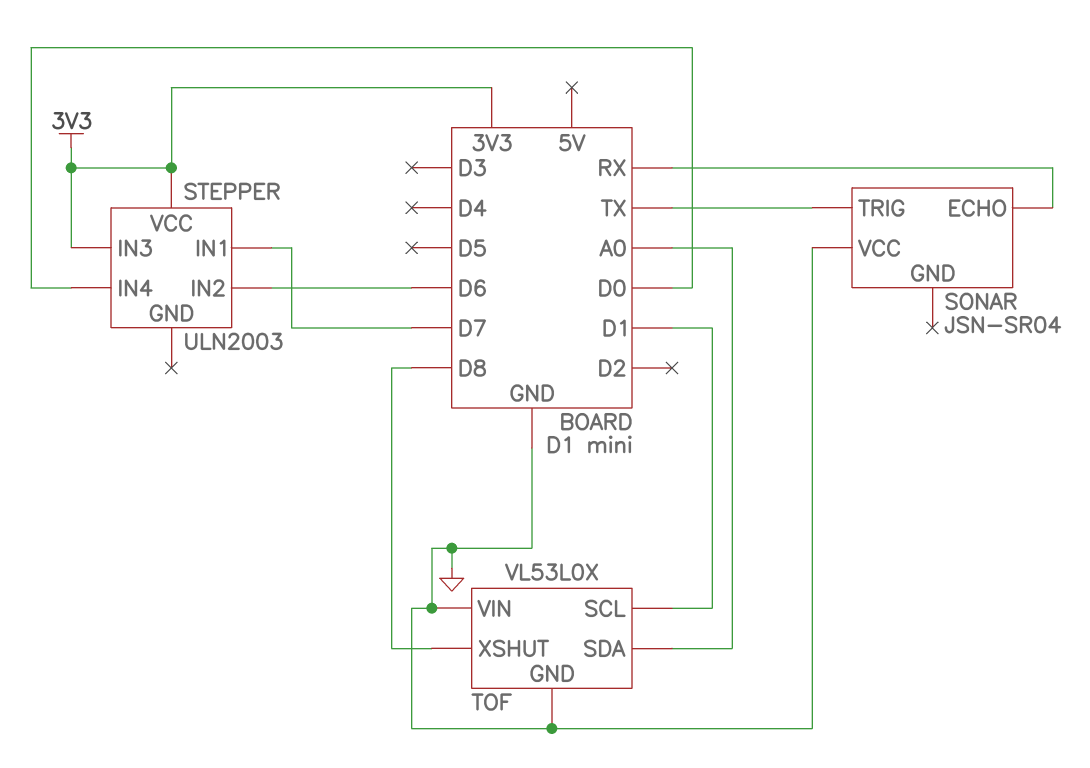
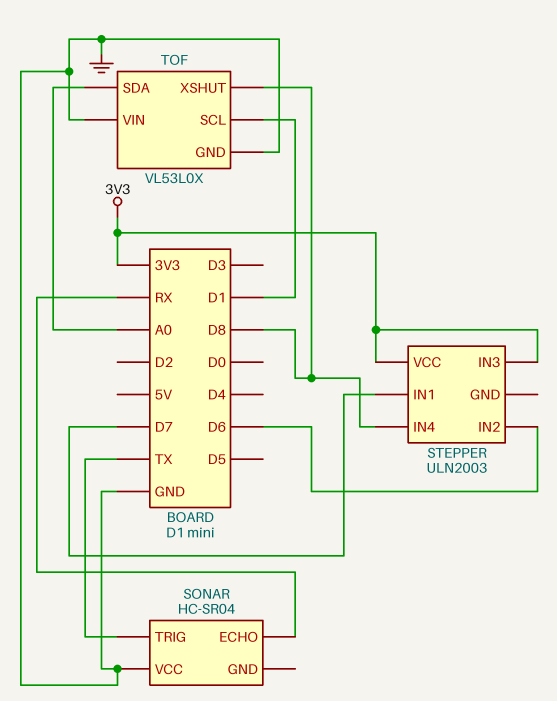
SONAR: JSN-SR04 -> HC-SR04
STEPPER pin IN4: D0 -> D8

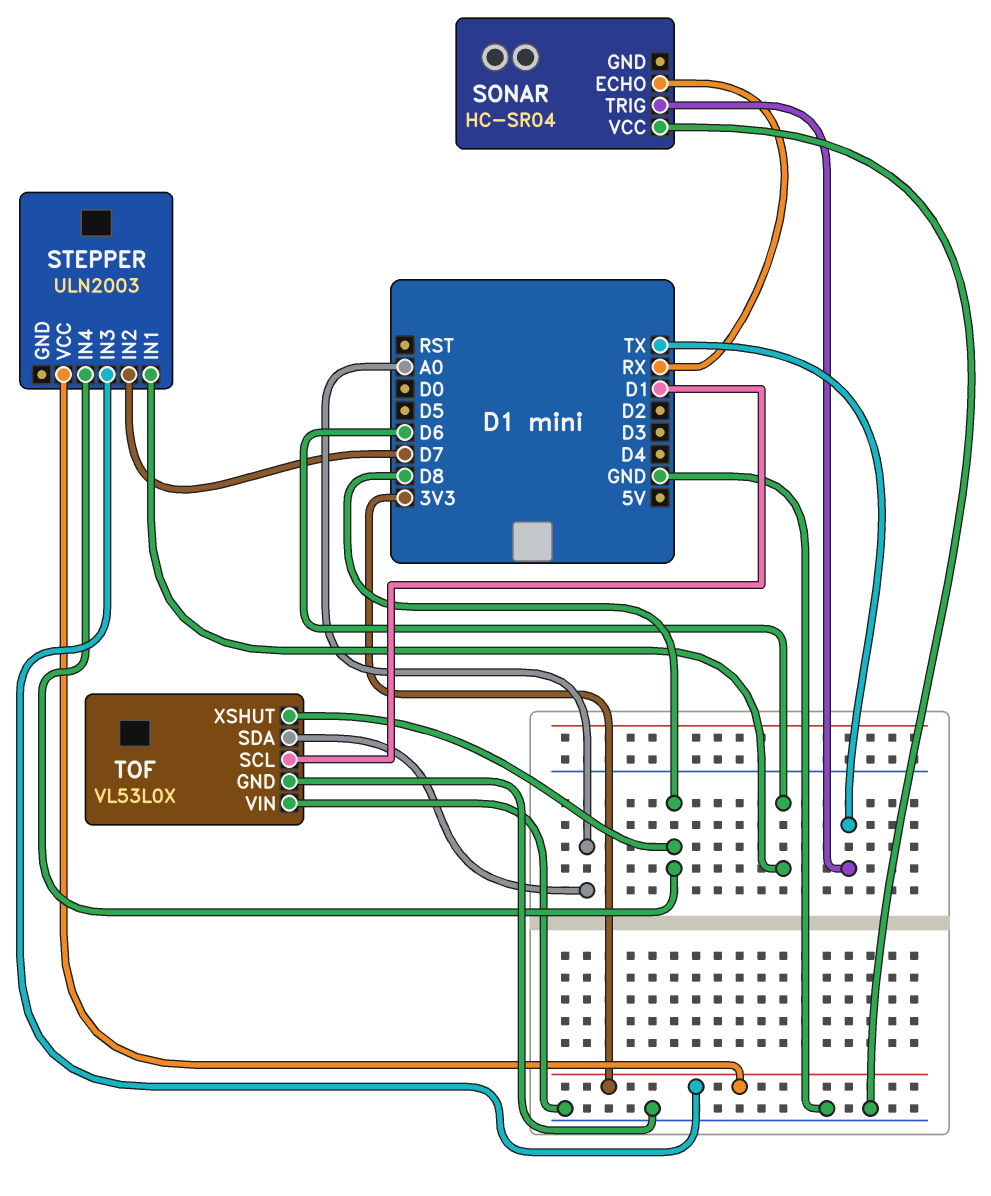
STEPPER pin IN1: D7 -> D6
STEPPER pin IN2: D6 -> D7

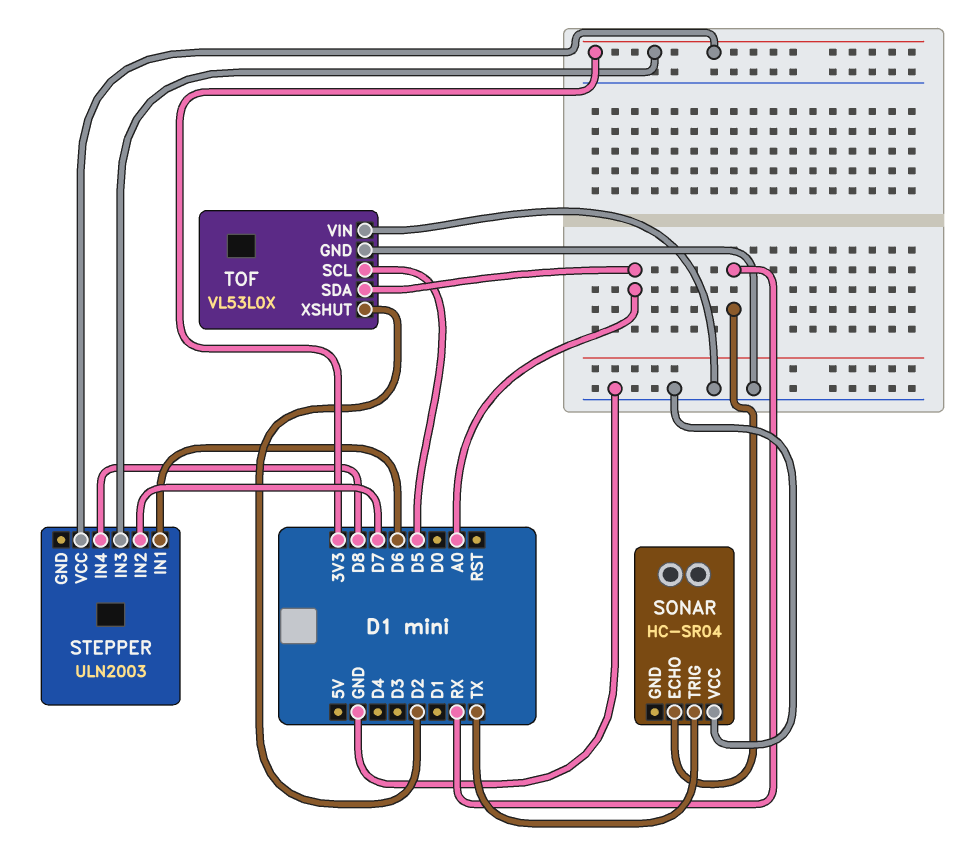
TOF pin SCL: D1 -> D5
TOF pin XSHUT: D8 -> D2

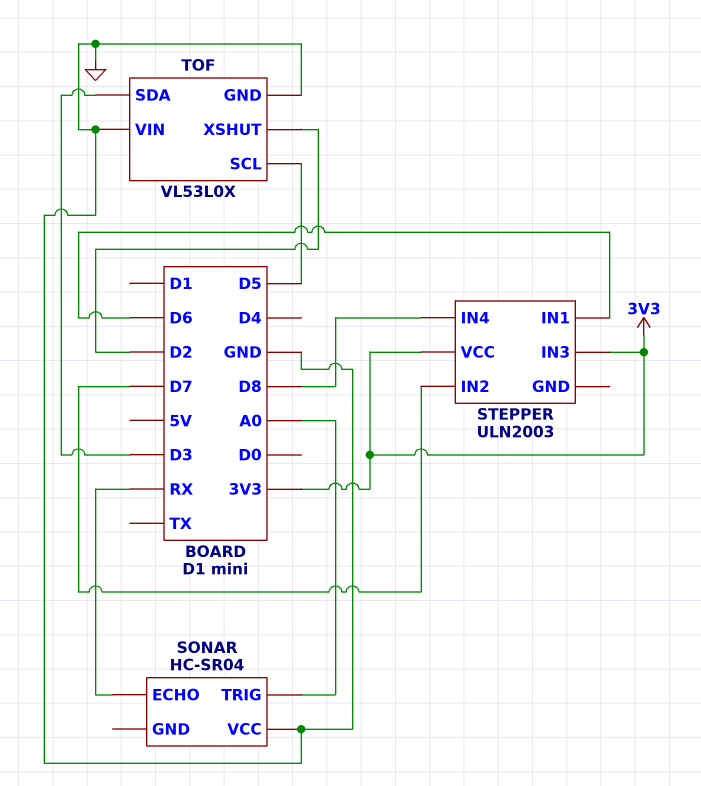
SONAR pin TRIG: TX -> A0
TOF pin SDA: A0 -> D3

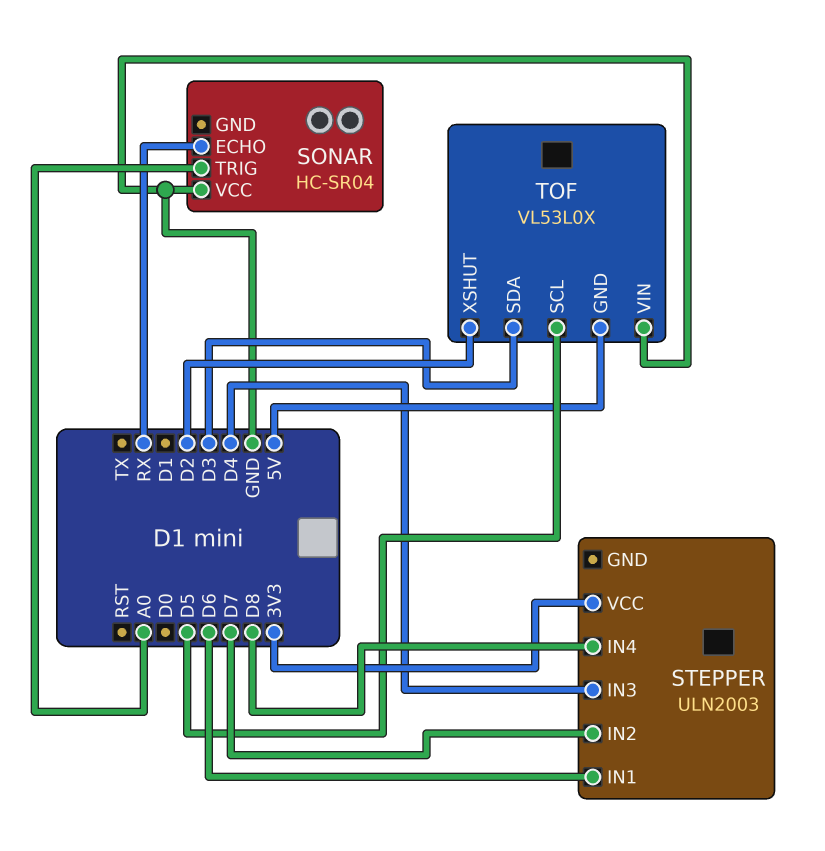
STEPPER pin IN3: 3V3 -> D4
TOF pin GND: GND -> 5V

